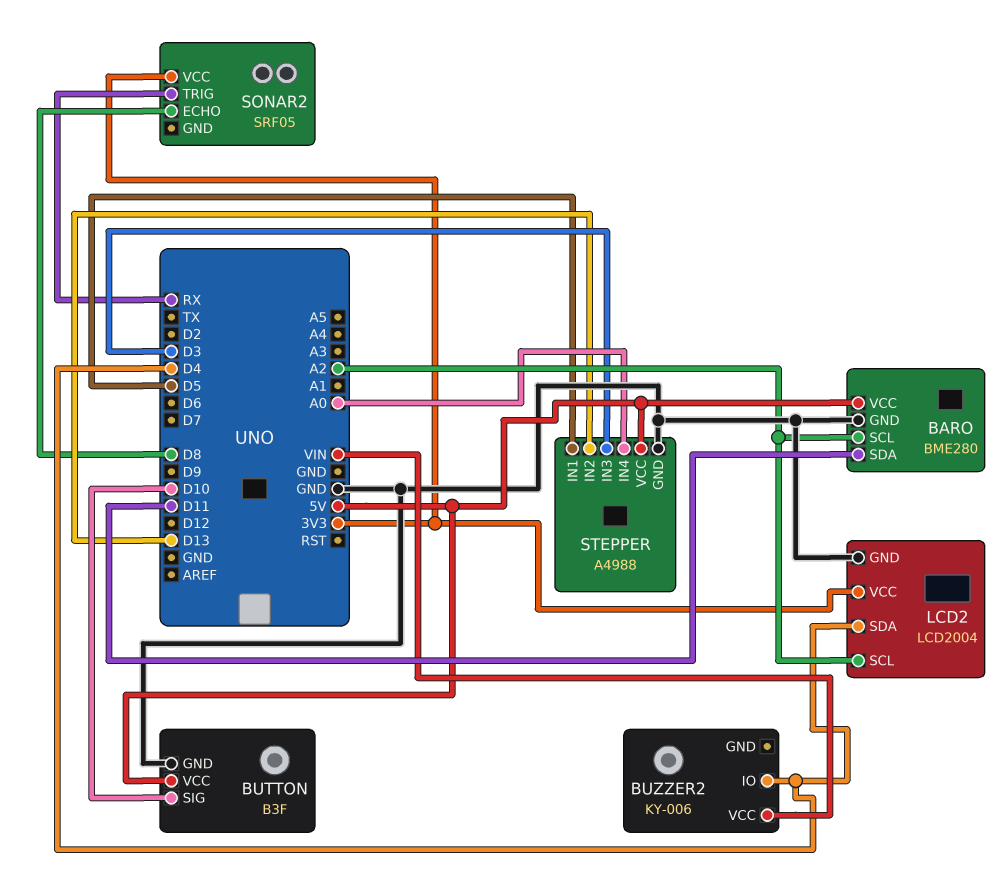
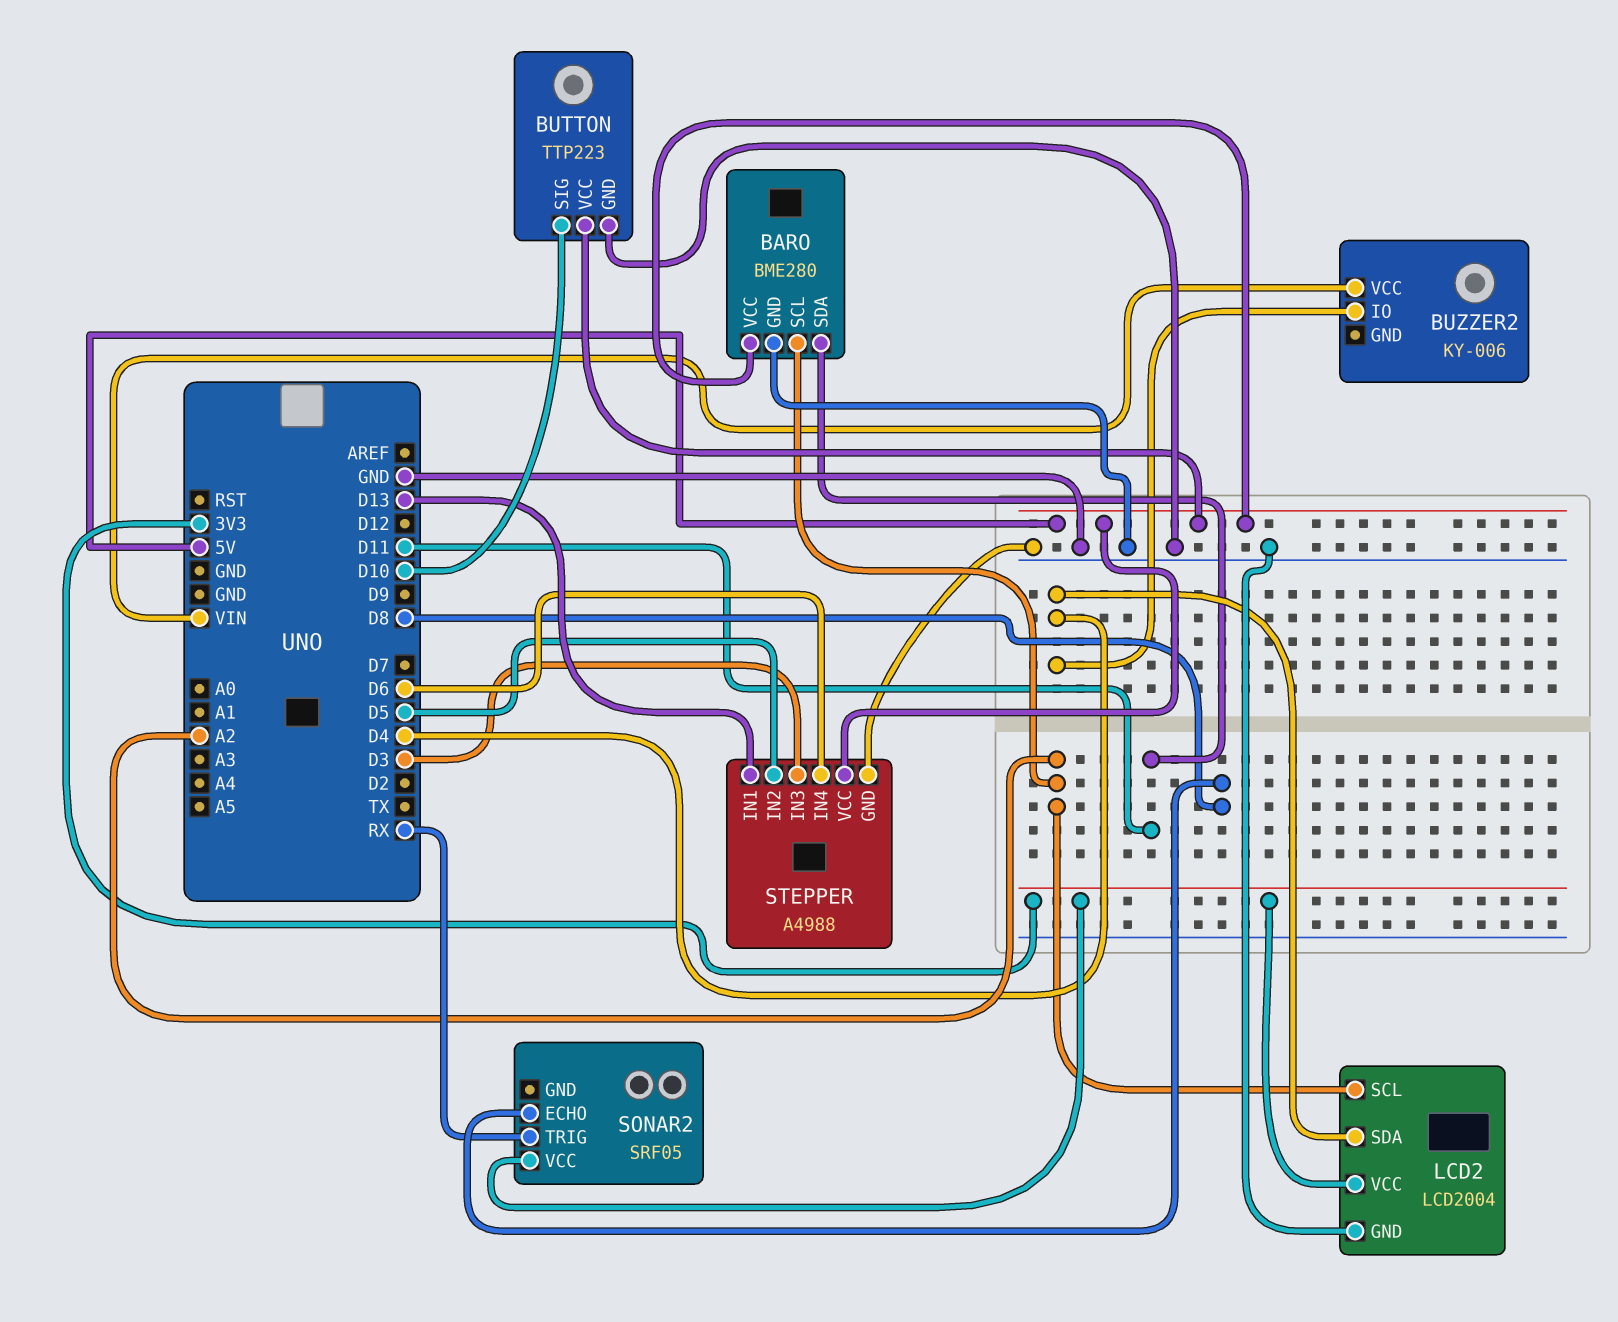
BUTTON: B3F -> TTP223
STEPPER pin IN1: D5 -> D13
STEPPER pin IN2: D13 -> D5
STEPPER pin IN4: A0 -> D6

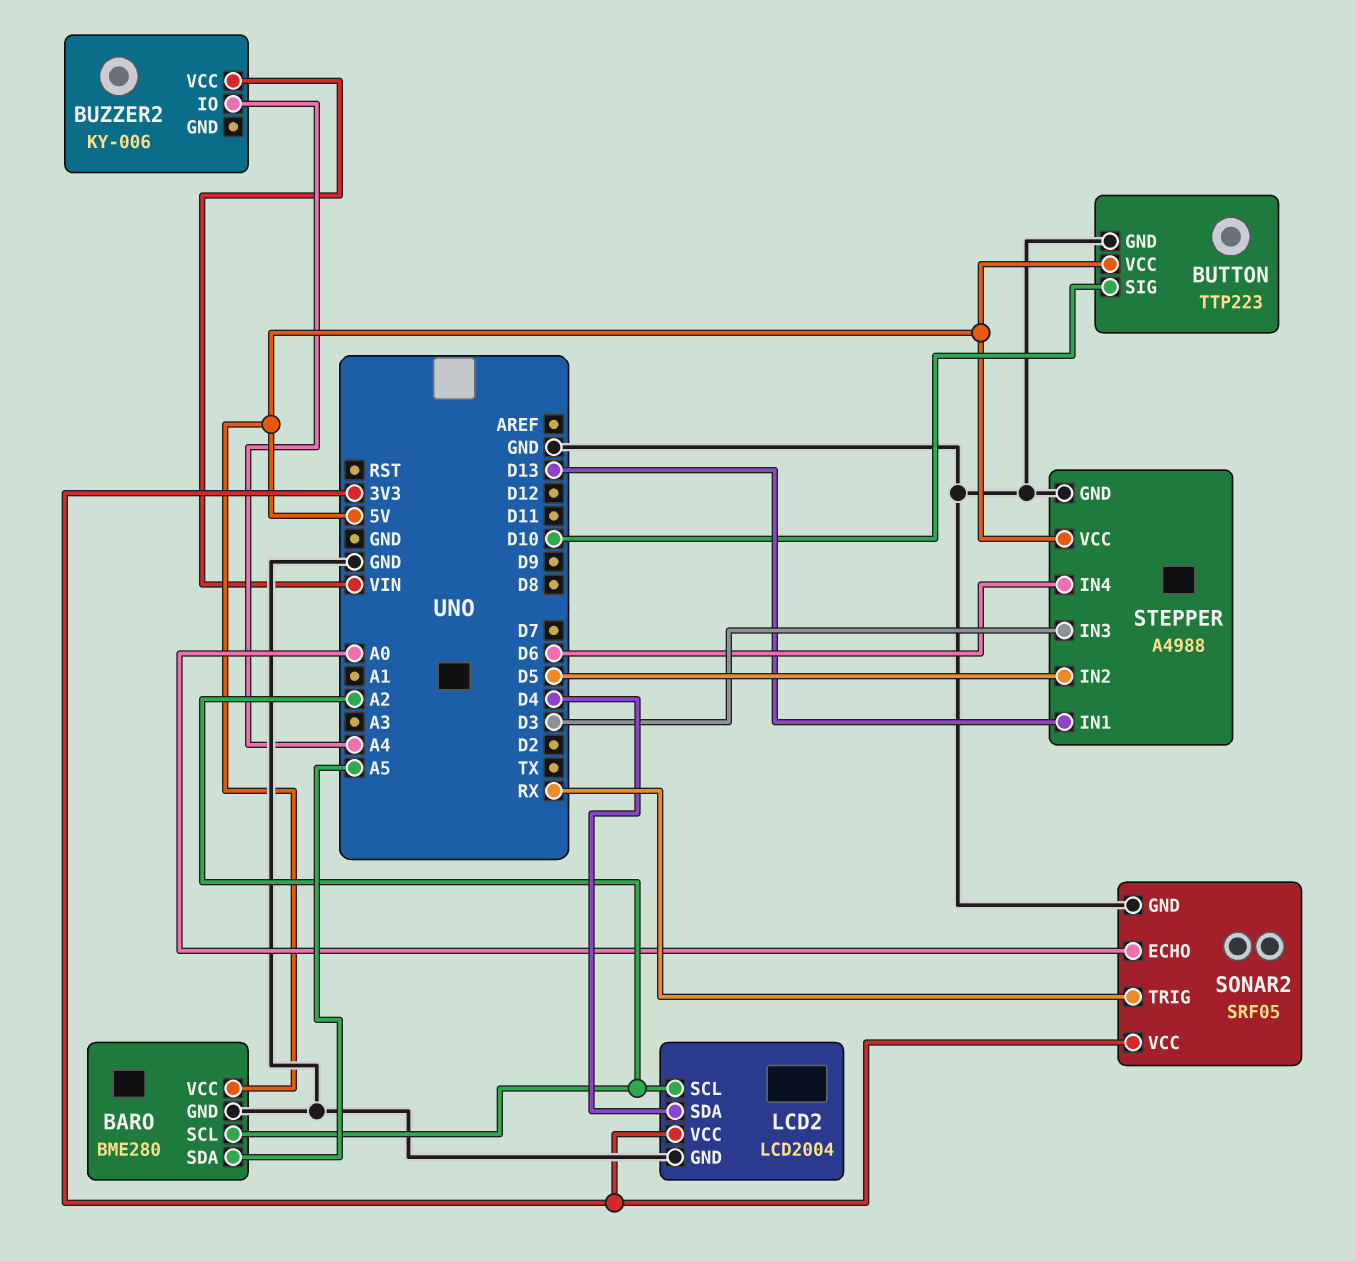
BARO pin SDA: D11 -> A5
BUZZER2 pin IO: D4 -> A4
SONAR2 pin ECHO: D8 -> A0
SONAR2 pin GND: none -> GND

